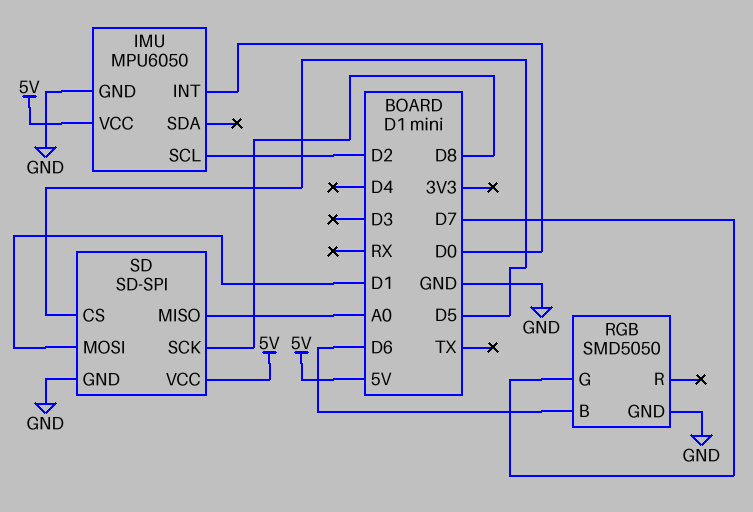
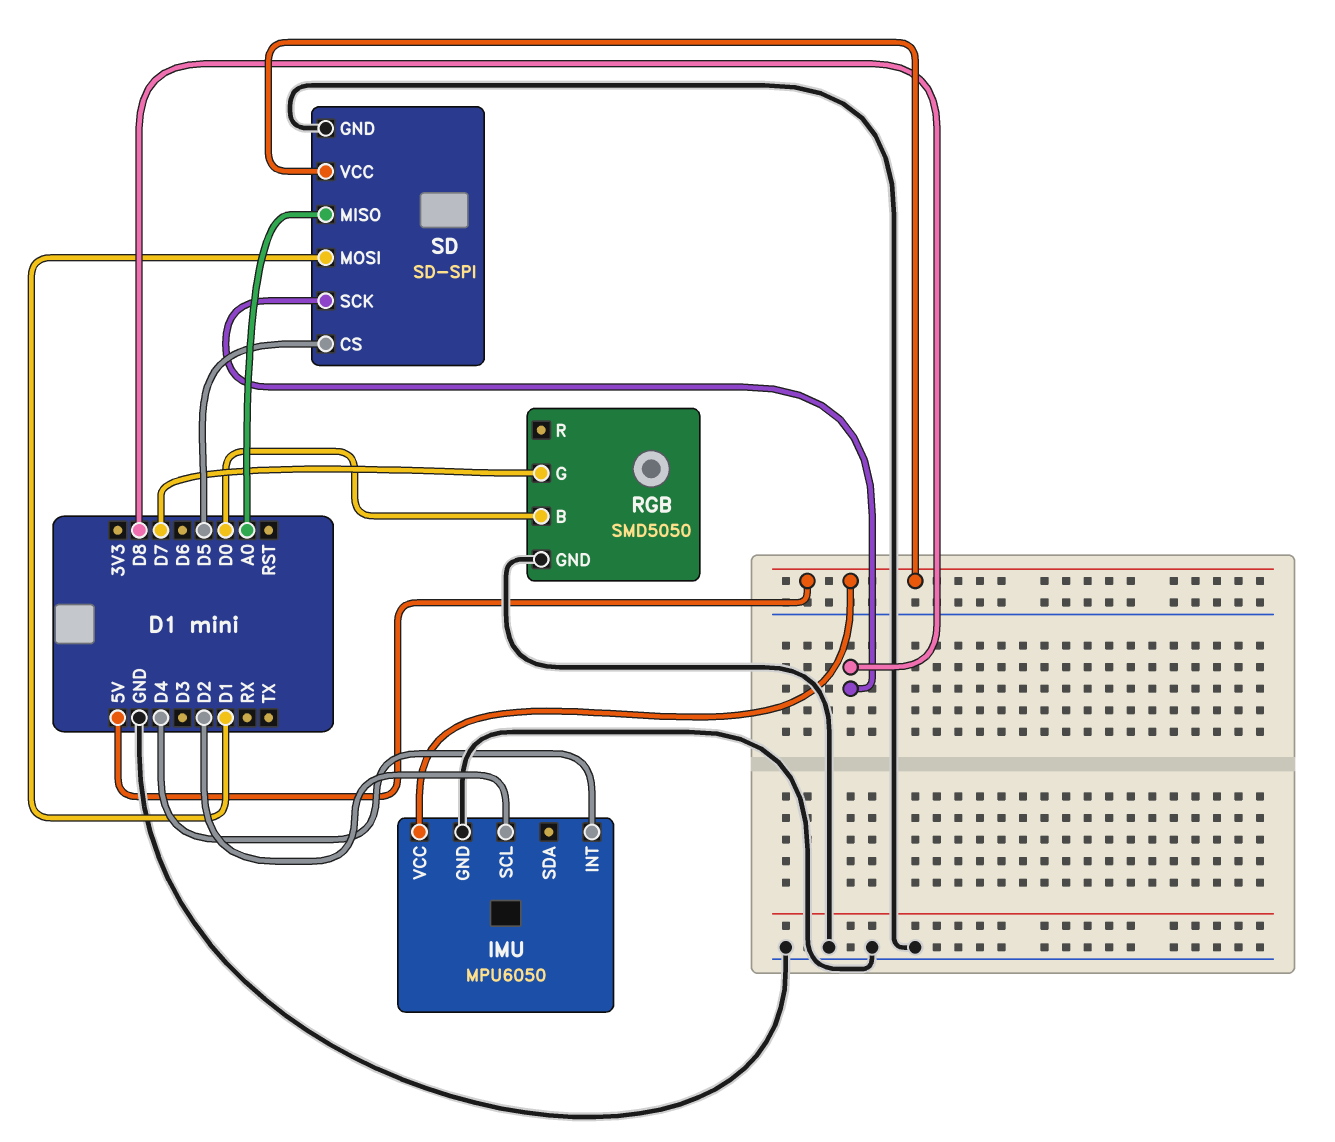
IMU pin INT: D0 -> D4
RGB pin B: D6 -> D0

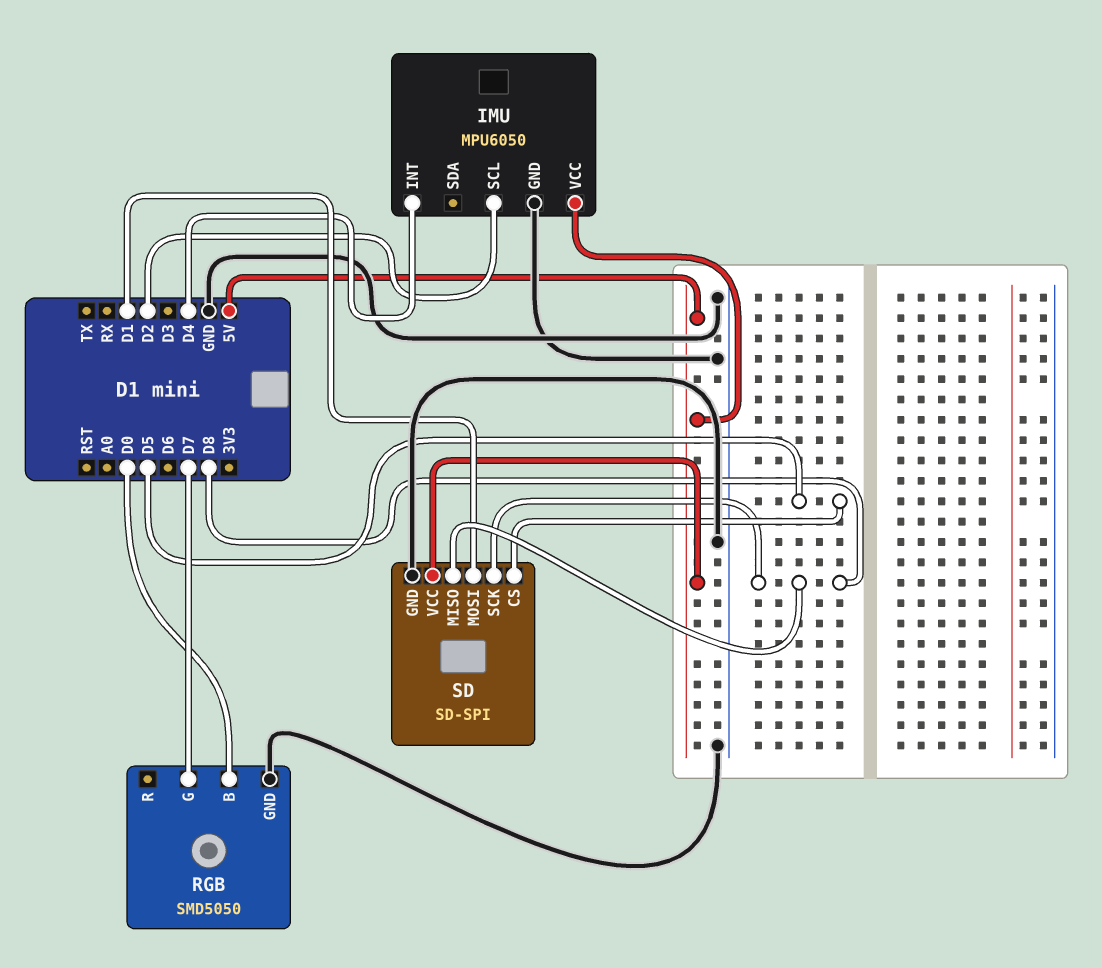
SD pin MISO: A0 -> D8

